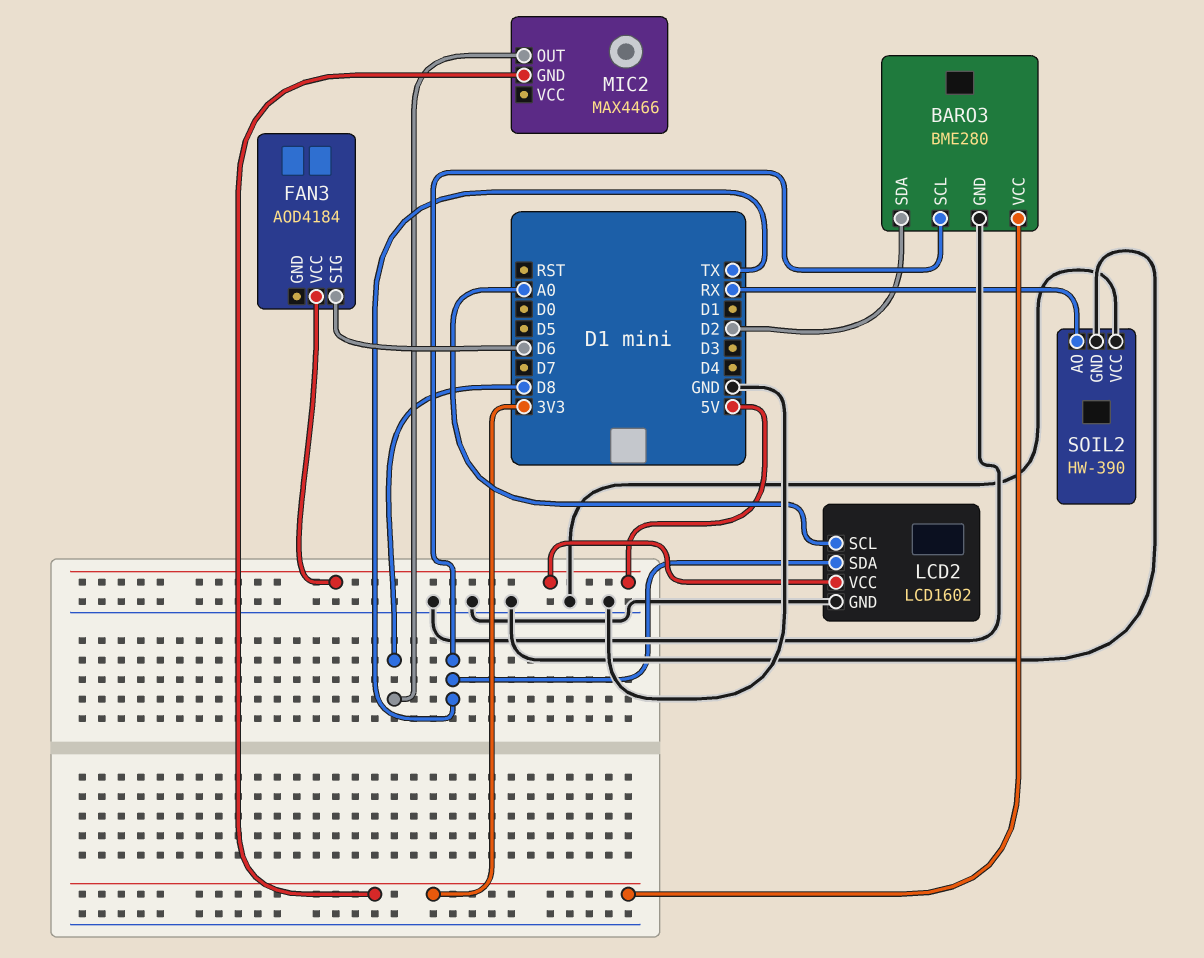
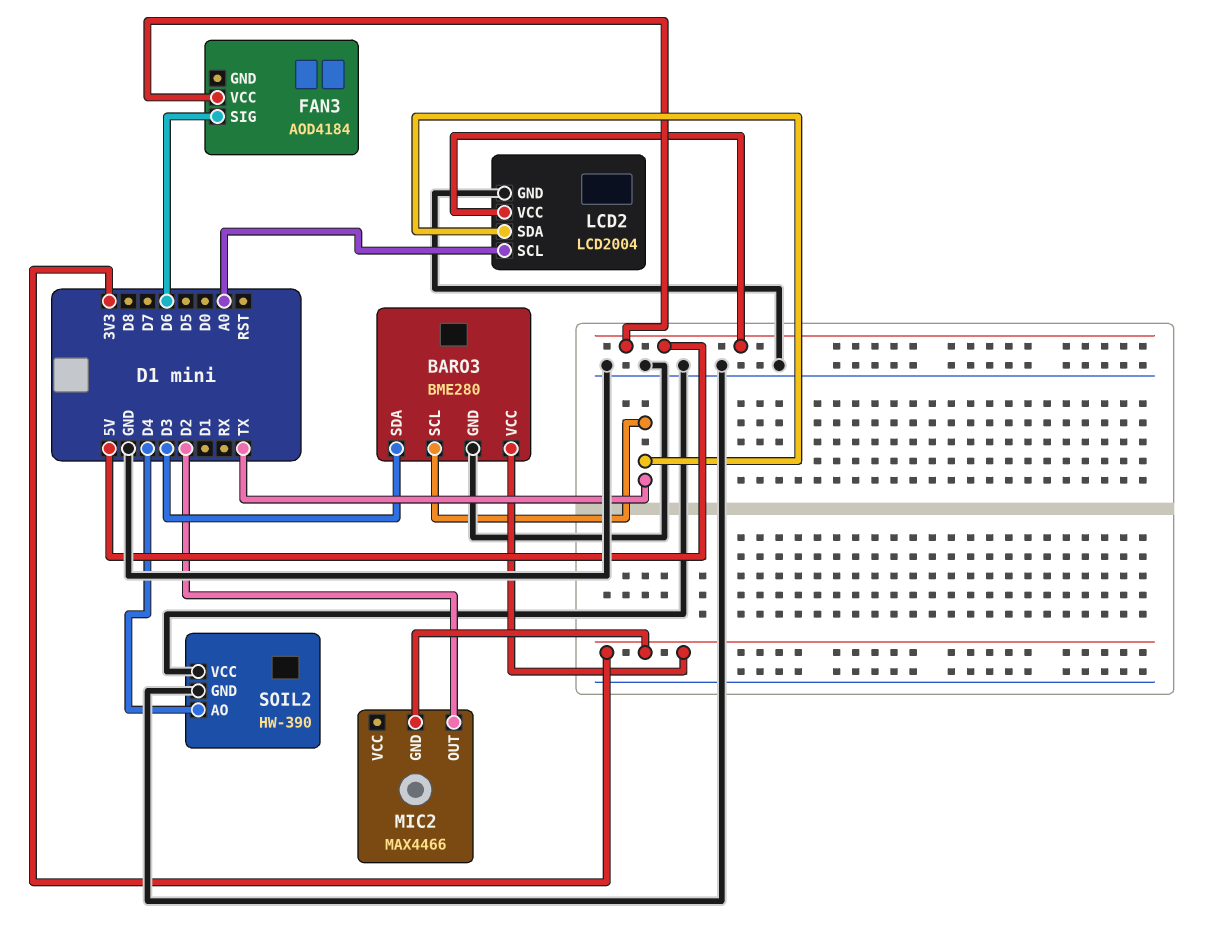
BARO3 pin SDA: D2 -> D3
LCD2: LCD1602 -> LCD2004
MIC2 pin OUT: D8 -> D2
SOIL2 pin AO: RX -> D4

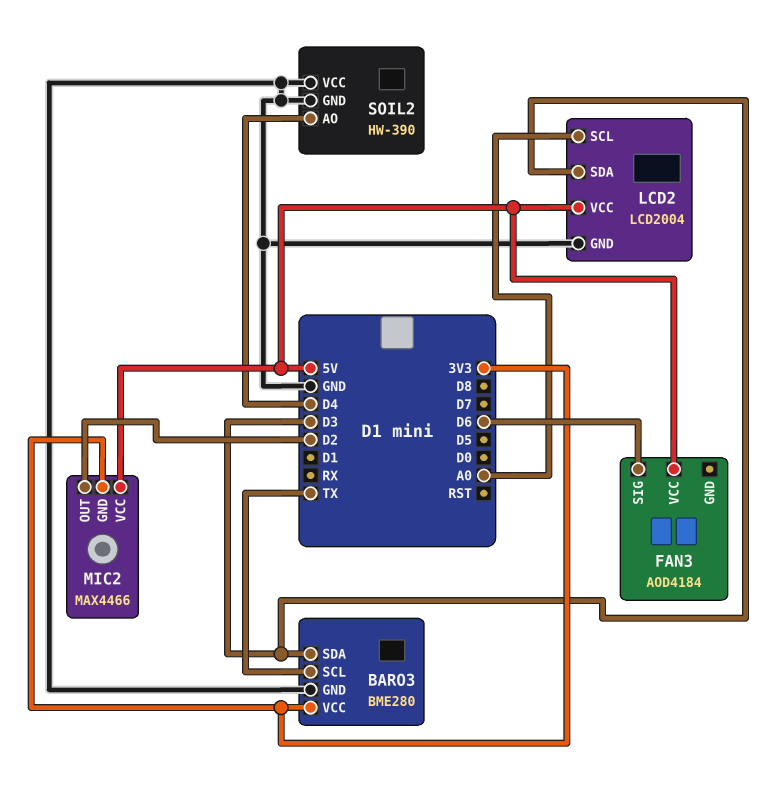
LCD2 pin SDA: TX -> D3
MIC2 pin VCC: none -> 5V

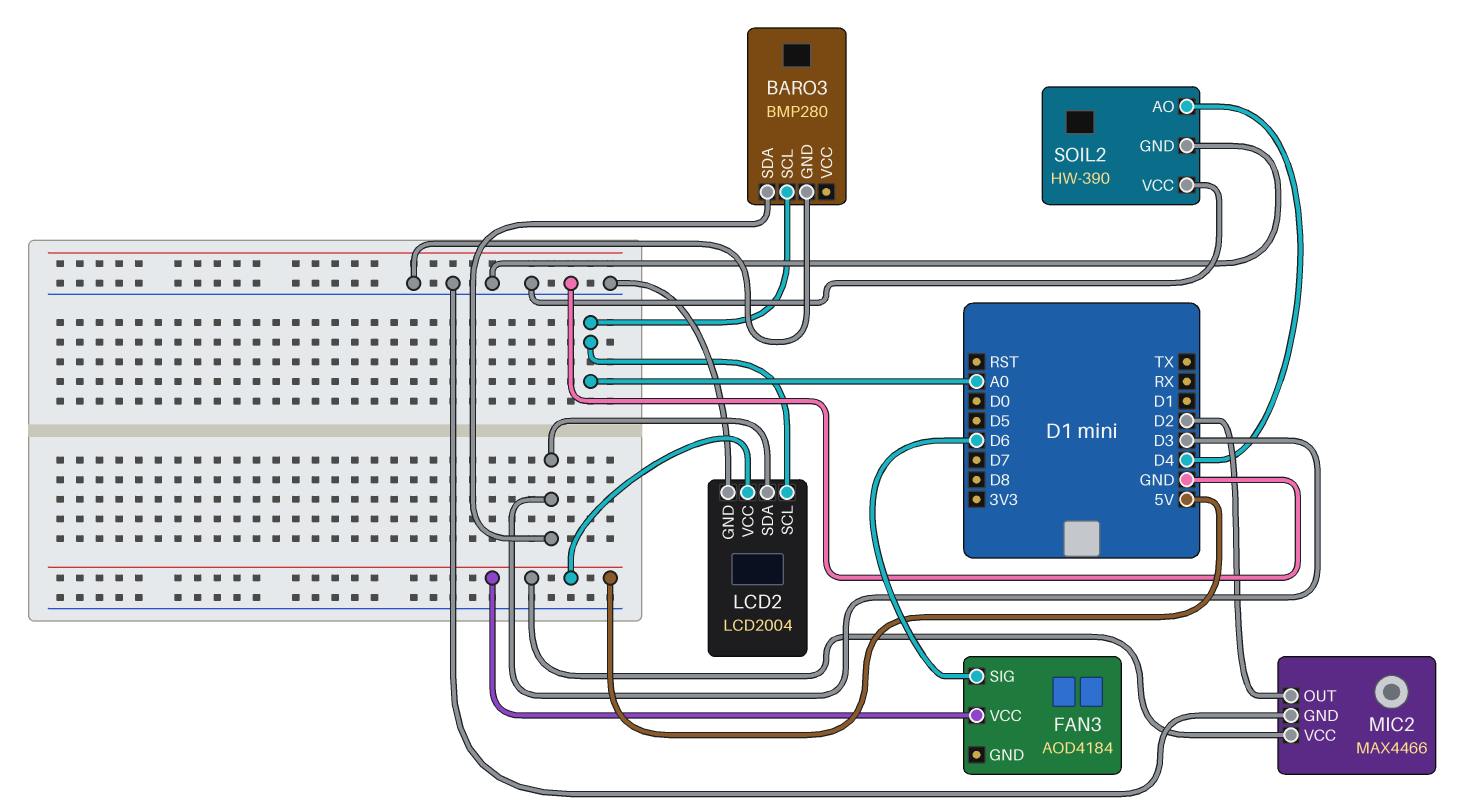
BARO3: BME280 -> BMP280
BARO3 pin SCL: TX -> A0
BARO3 pin VCC: 3V3 -> none
MIC2 pin GND: 3V3 -> GND

